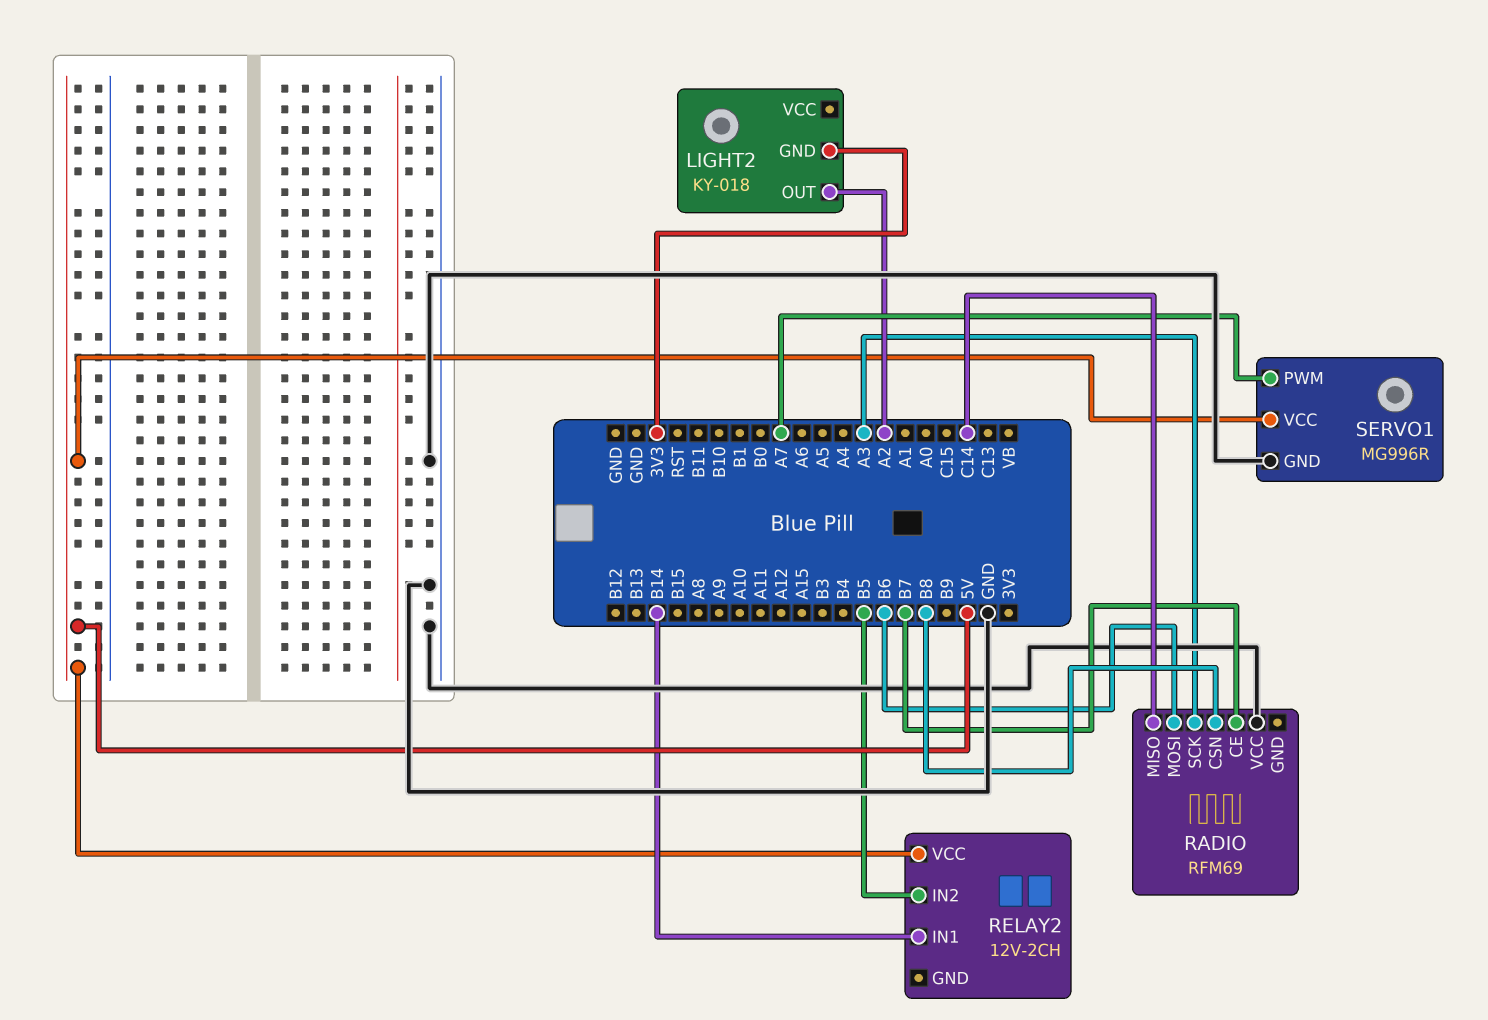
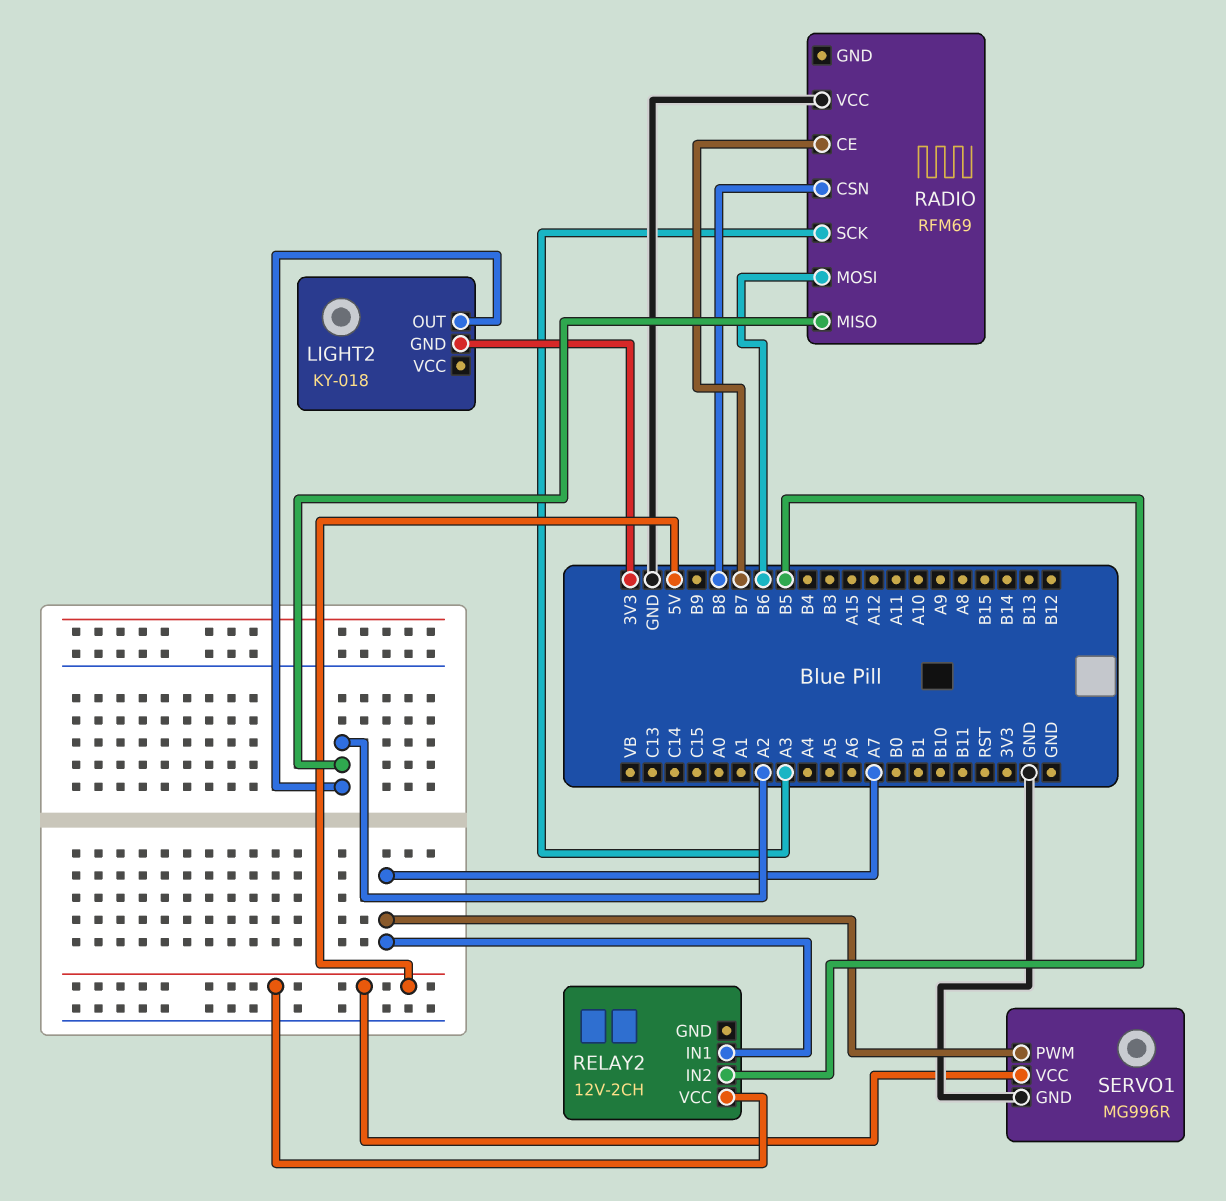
RADIO pin MISO: C14 -> A2
RELAY2 pin IN1: B14 -> A7

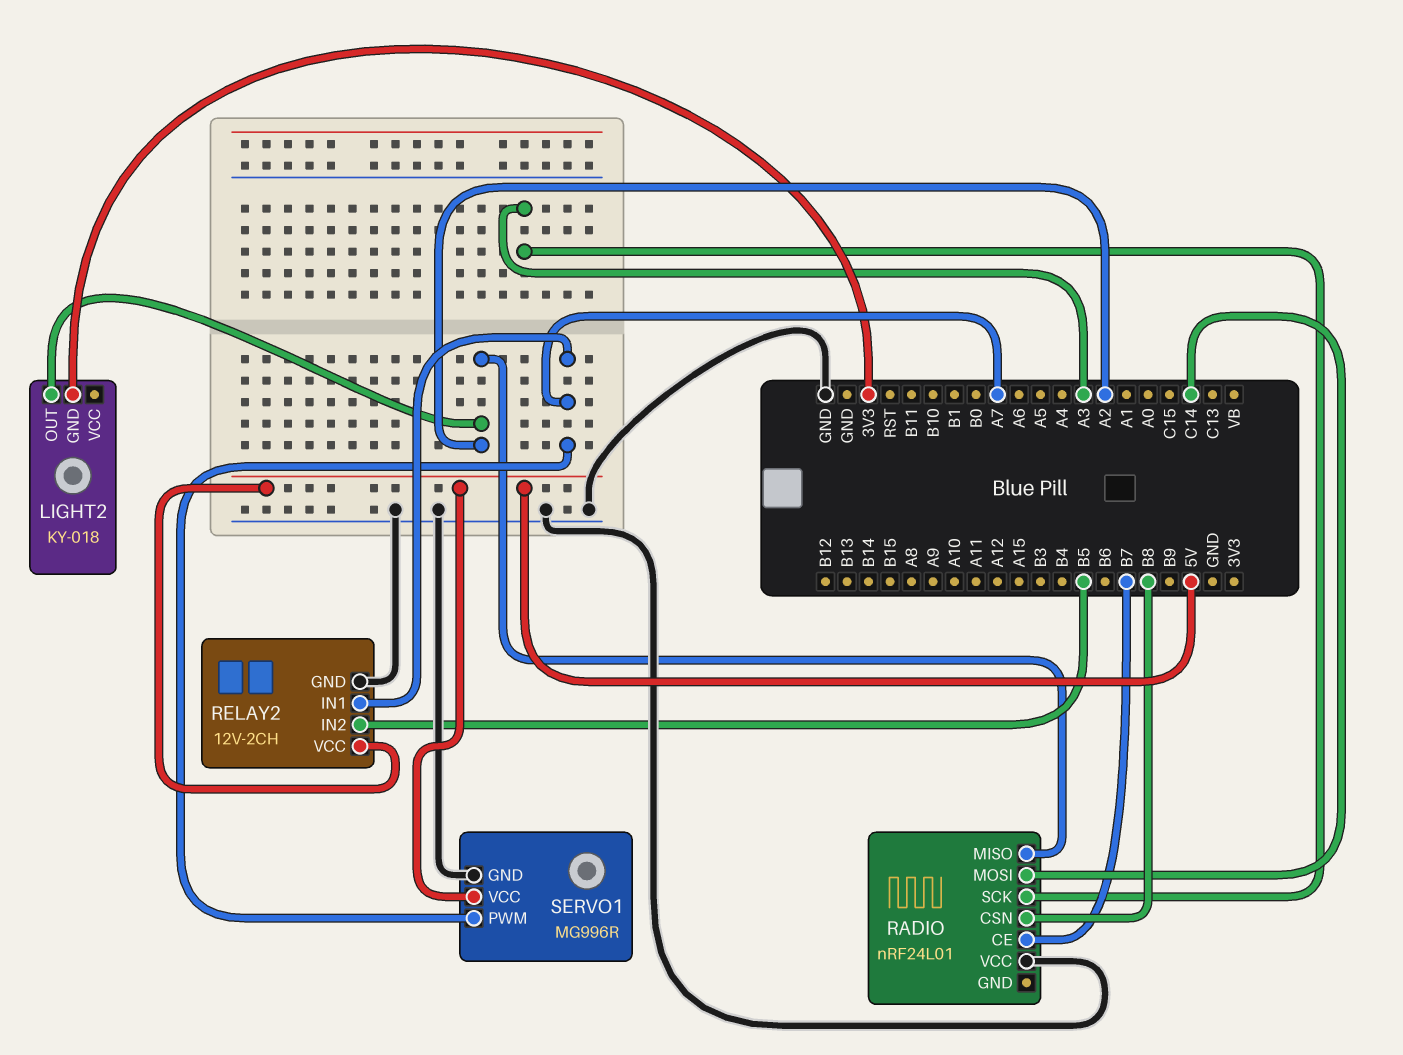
RADIO: RFM69 -> nRF24L01
RADIO pin MOSI: B6 -> C14
RELAY2 pin GND: none -> GND

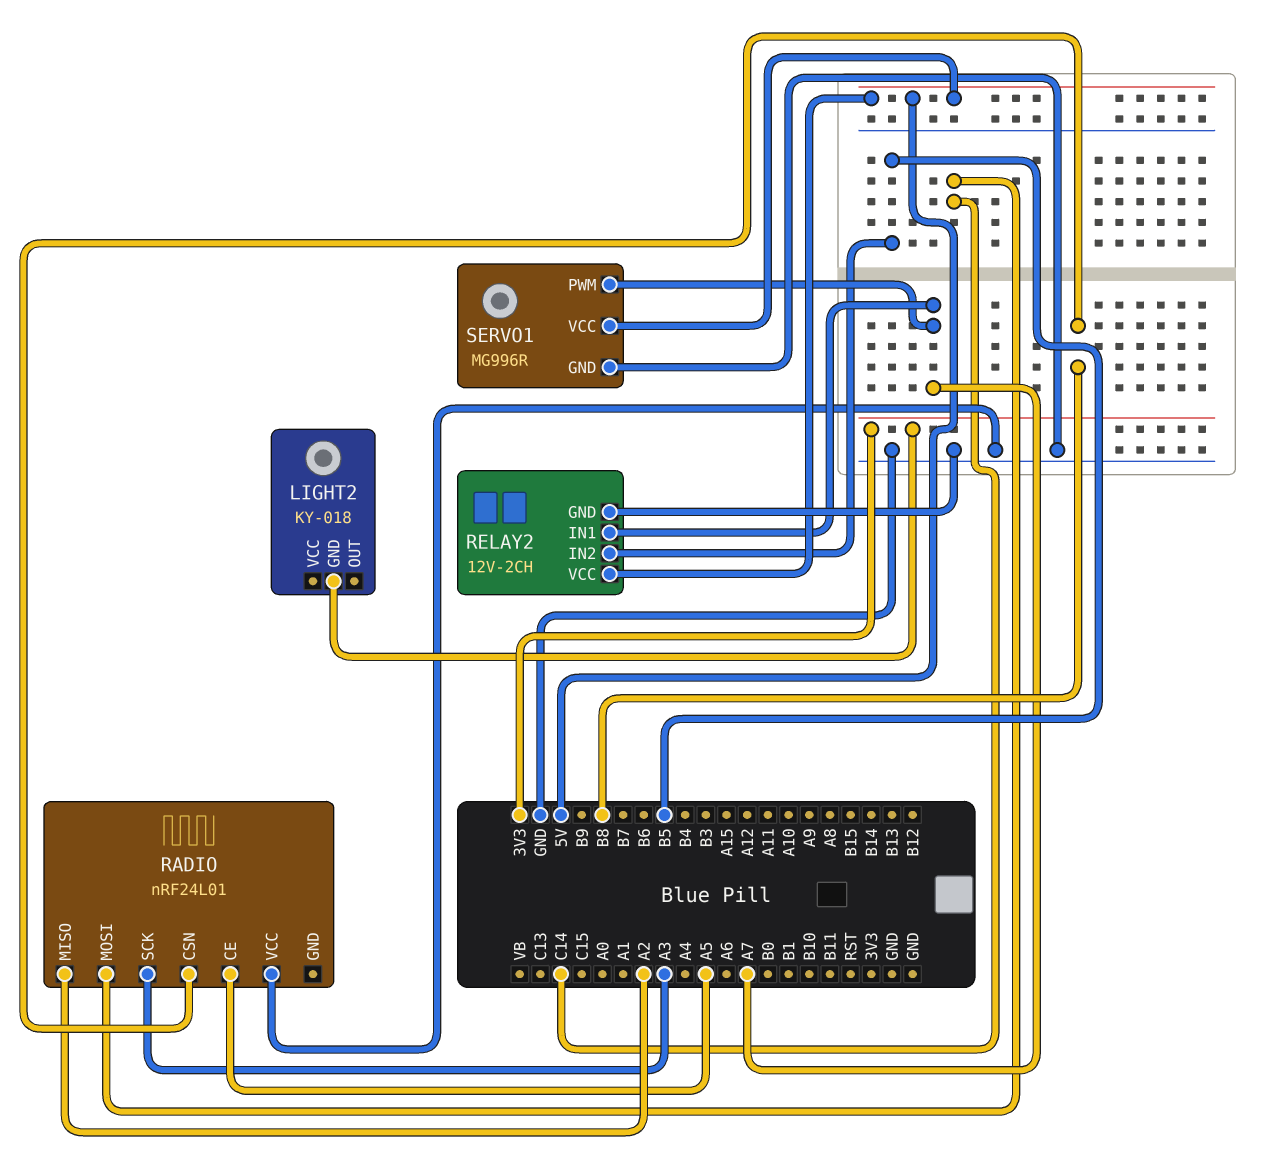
LIGHT2 pin OUT: A2 -> none
RADIO pin CE: B7 -> A5

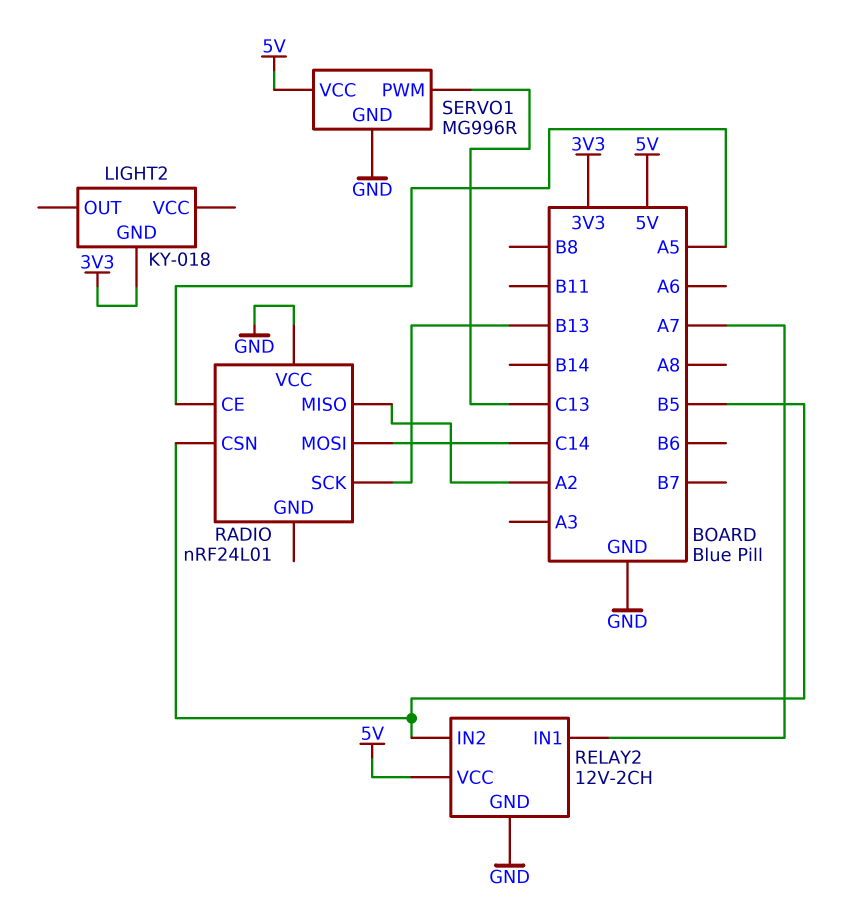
RADIO pin CSN: B8 -> B5
RADIO pin SCK: A3 -> B13
SERVO1 pin PWM: A7 -> C13

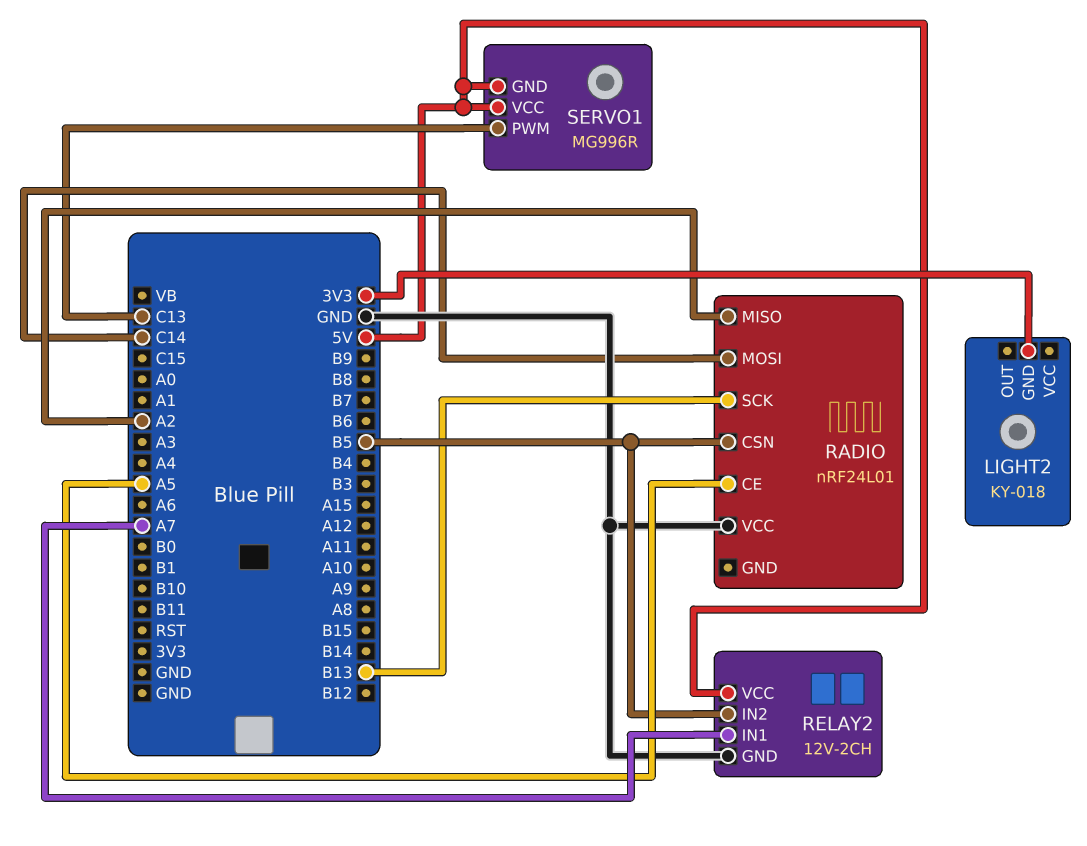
SERVO1 pin GND: GND -> 5V

